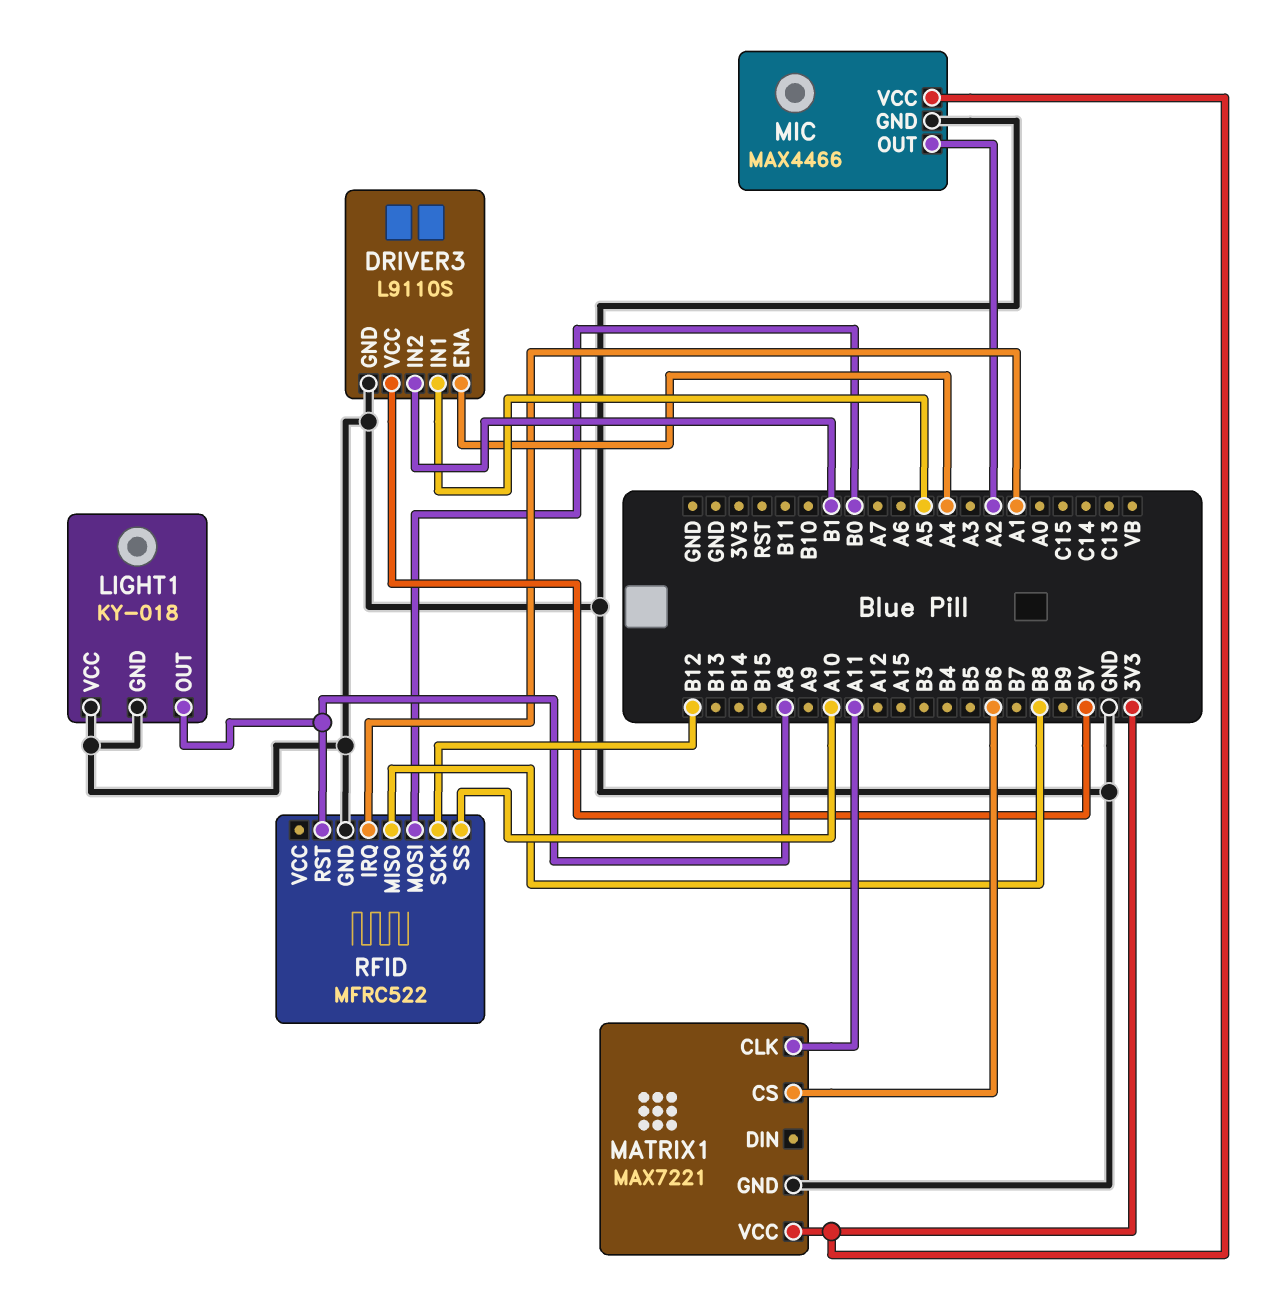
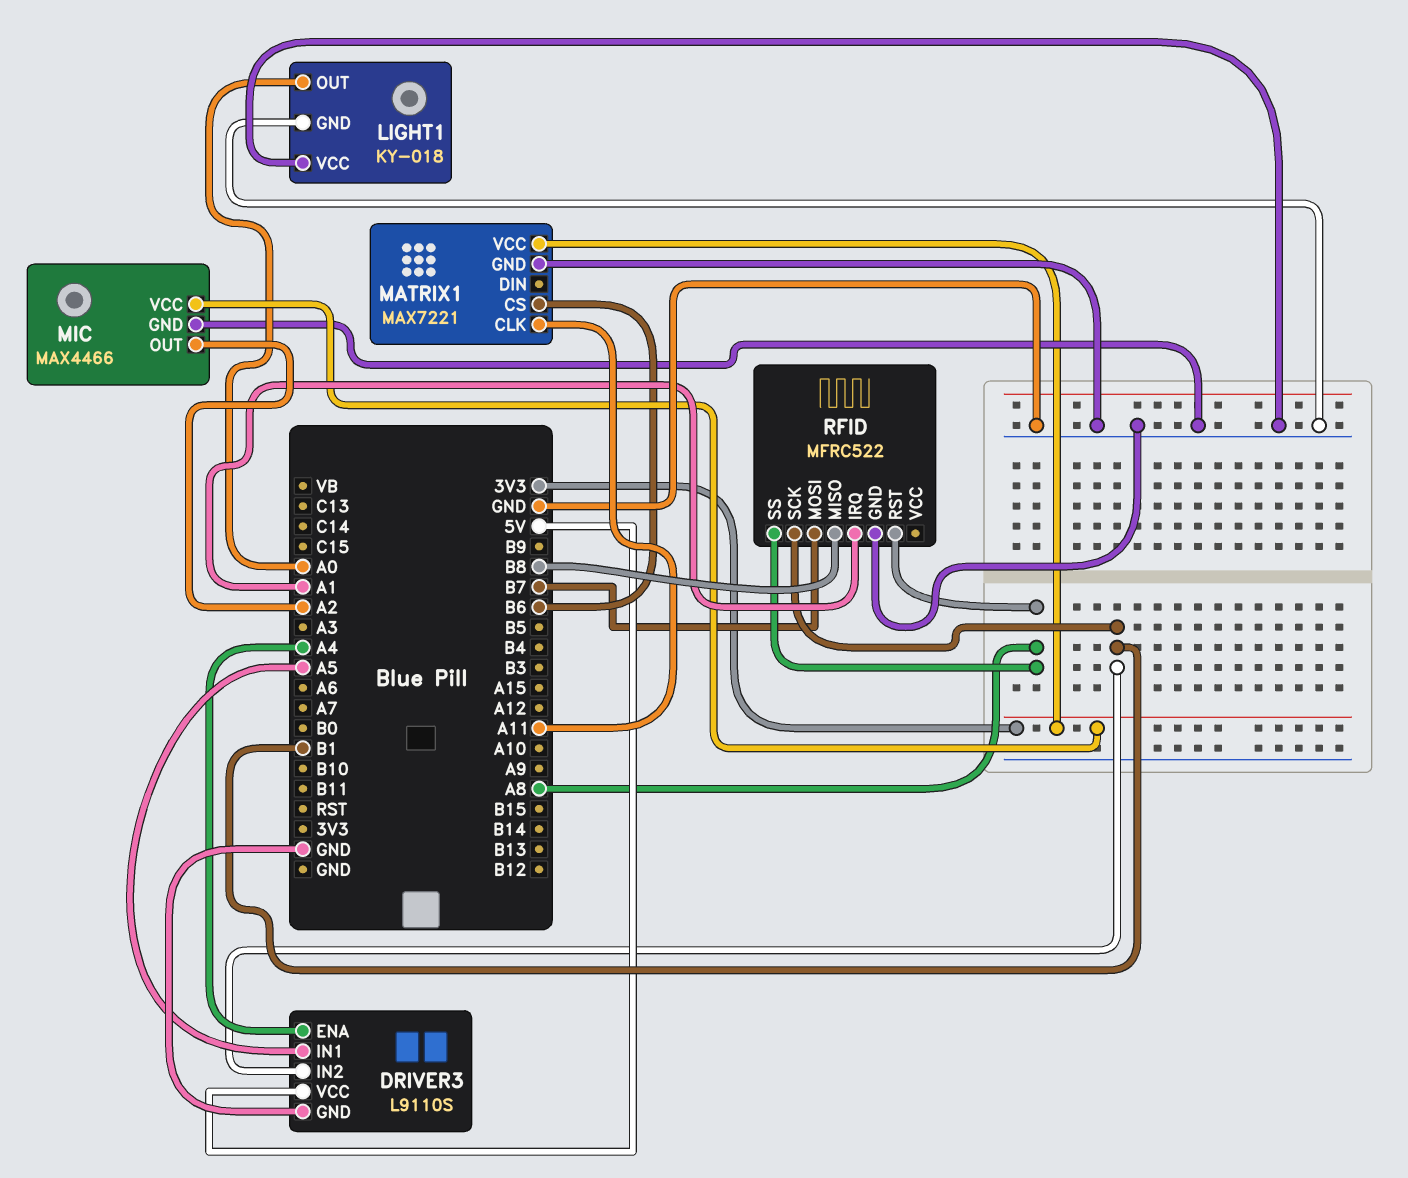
LIGHT1 pin OUT: A8 -> A0
RFID pin MOSI: B0 -> B7
RFID pin SCK: B12 -> B1
RFID pin SS: A10 -> A8

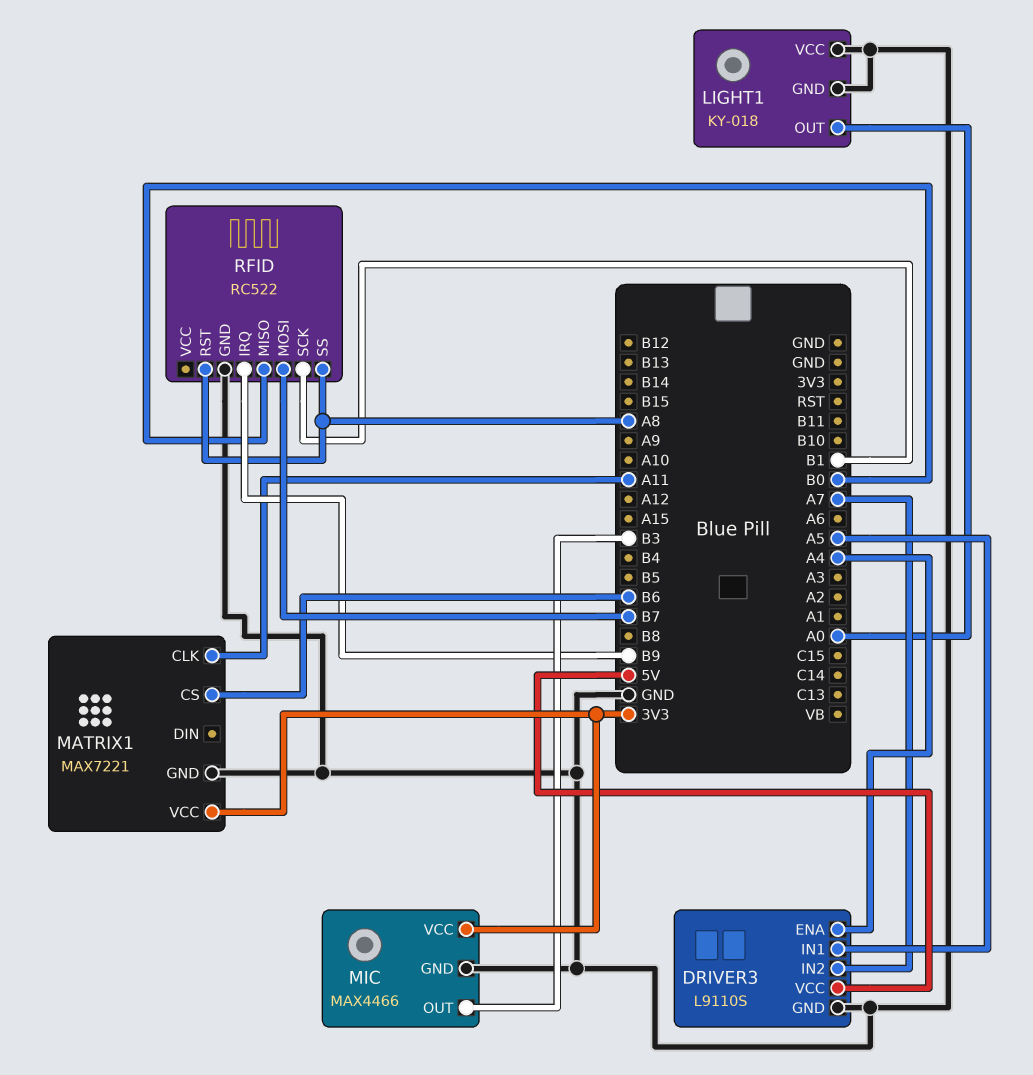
DRIVER3 pin IN2: B1 -> A7
MIC pin OUT: A2 -> B3
RFID: MFRC522 -> RC522
RFID pin IRQ: A1 -> B9
RFID pin MISO: B8 -> B0

